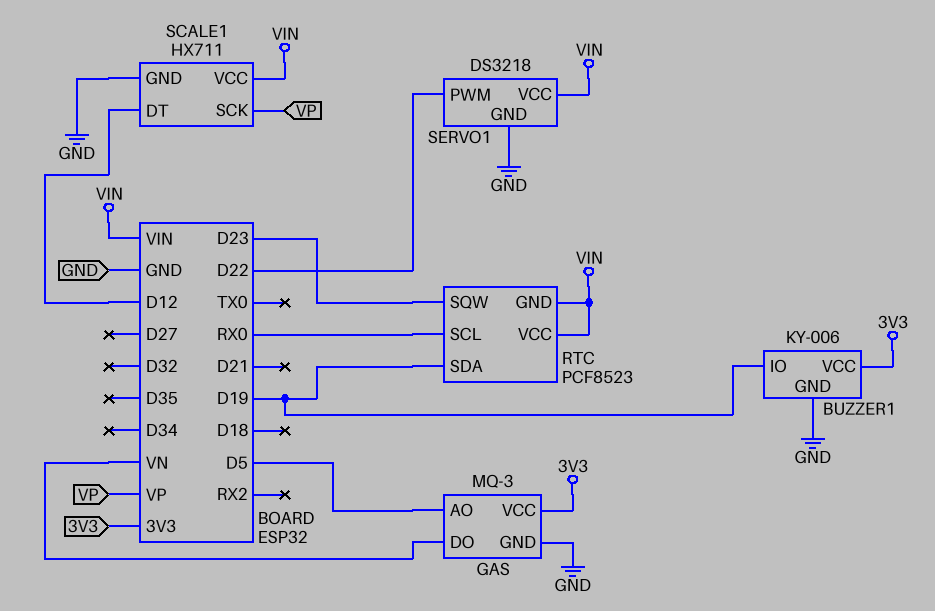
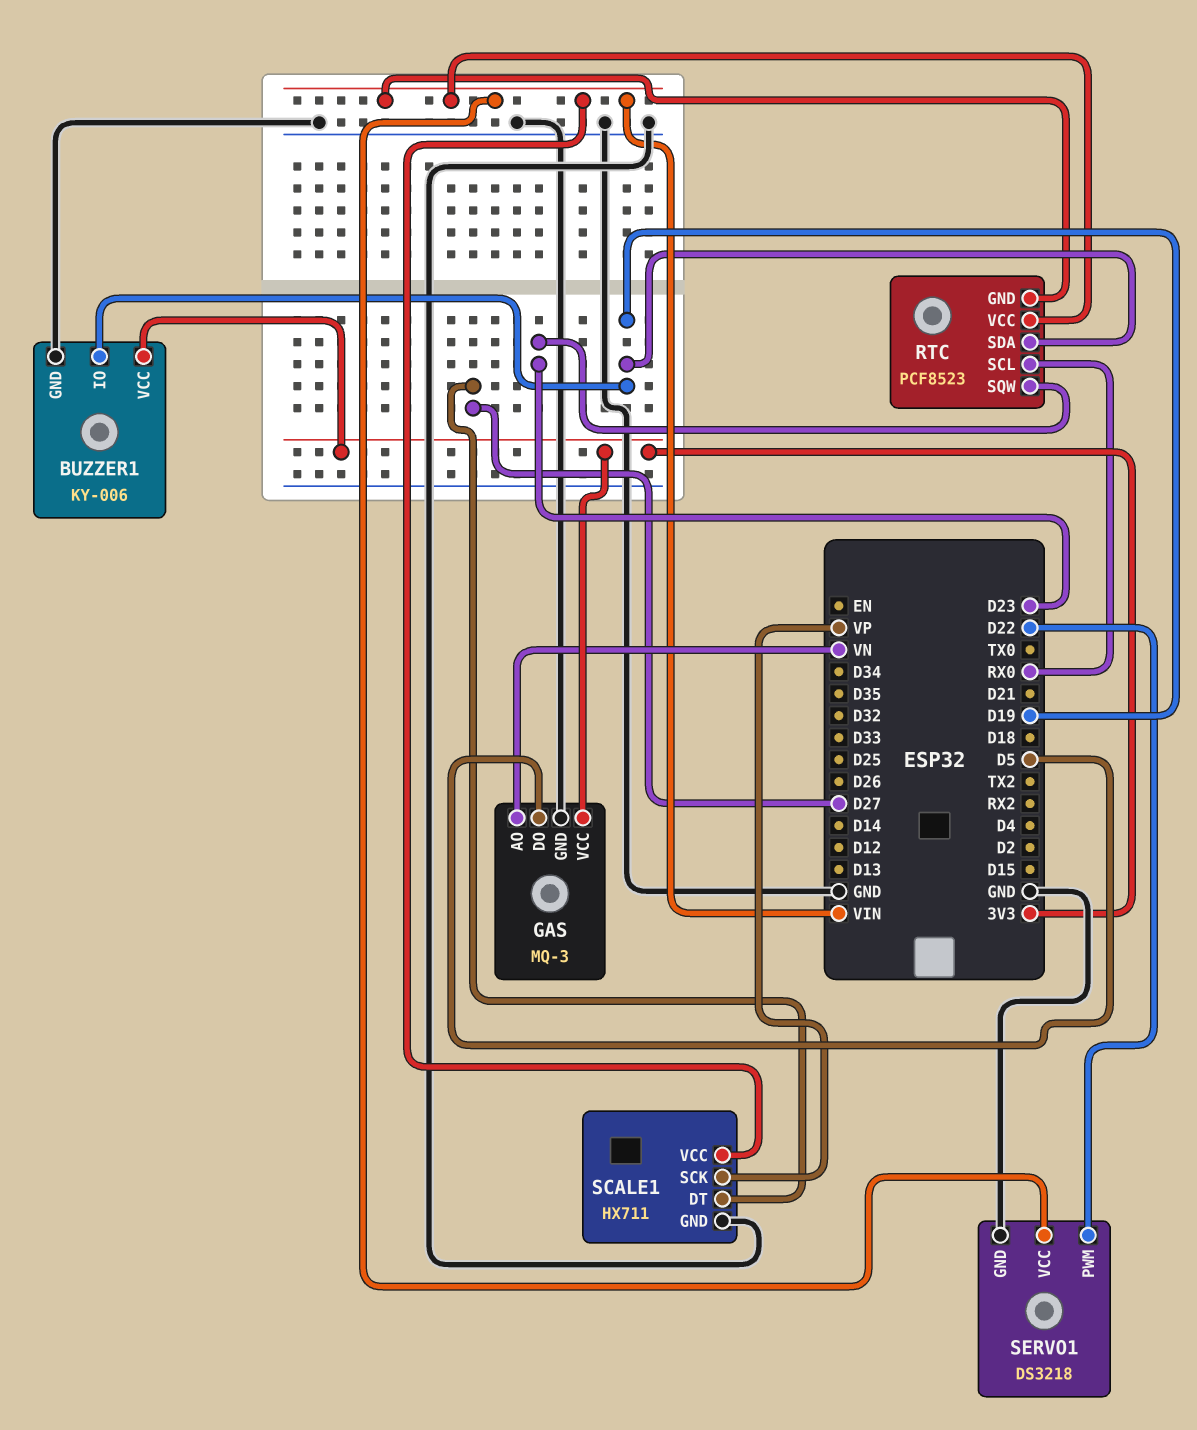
GAS pin AO: D5 -> VN
GAS pin DO: VN -> D5
SCALE1 pin DT: D12 -> D27

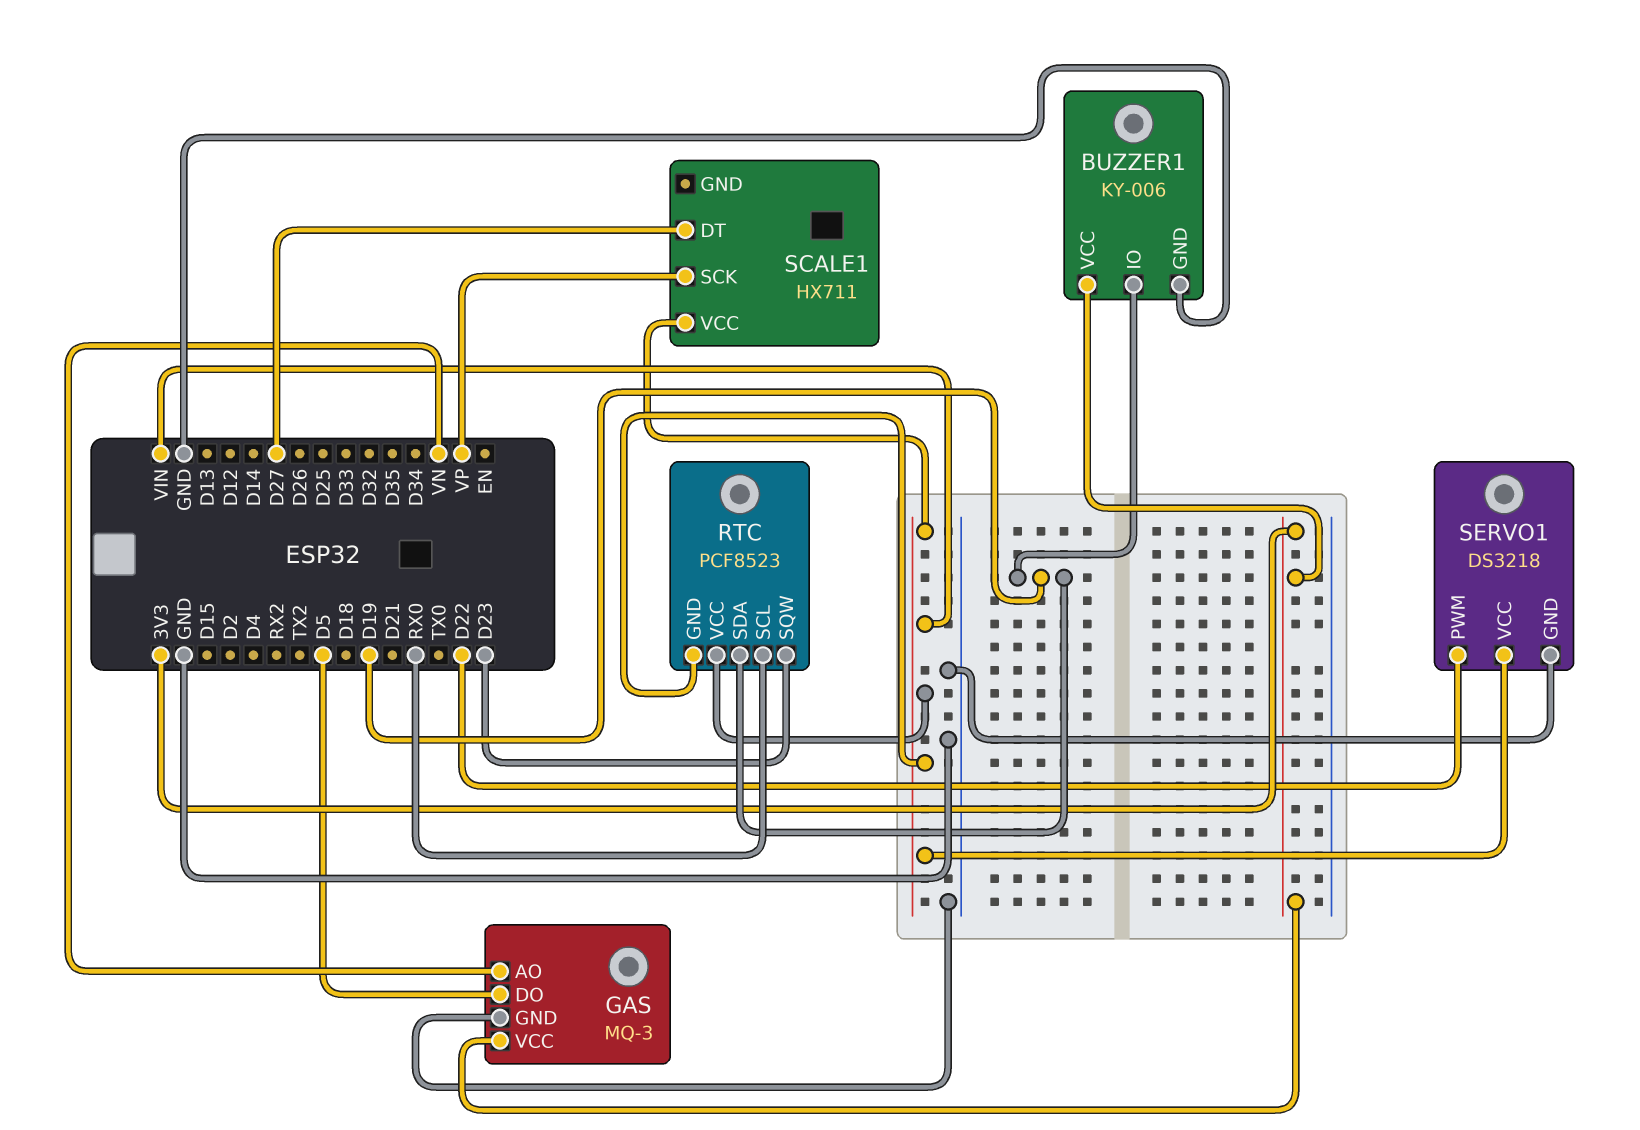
SCALE1 pin GND: GND -> none

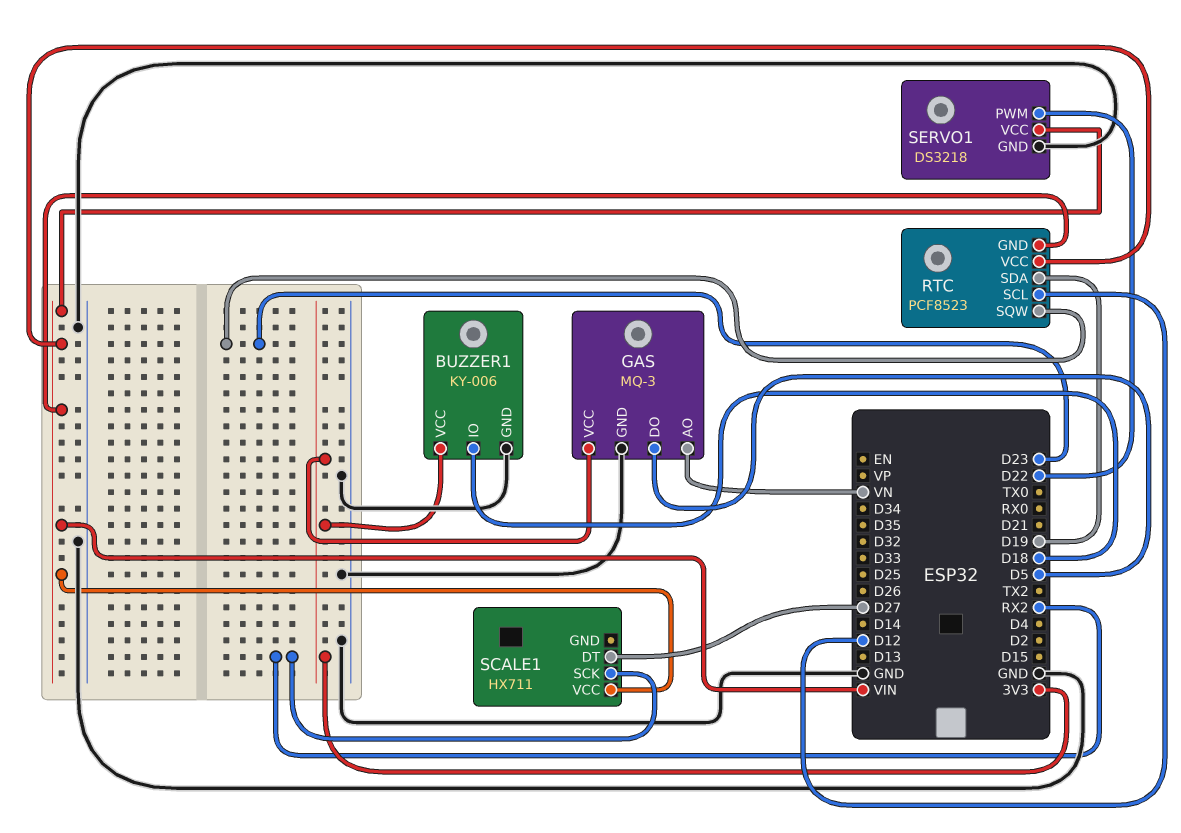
BUZZER1 pin IO: D19 -> D18
RTC pin SCL: RX0 -> D12
SCALE1 pin SCK: VP -> RX2

